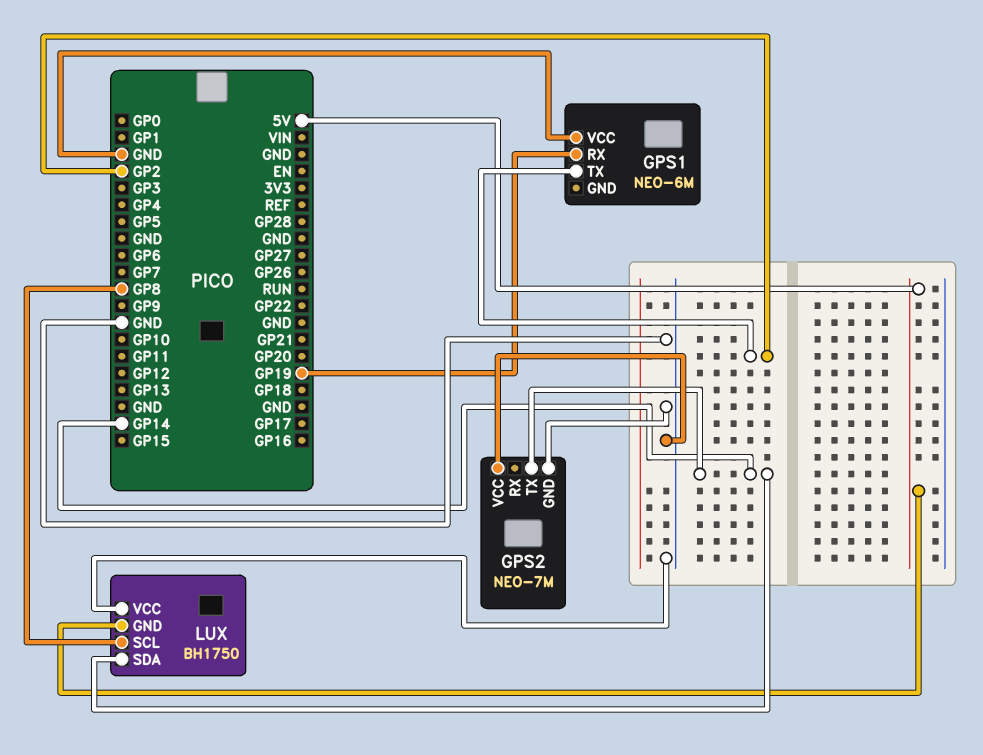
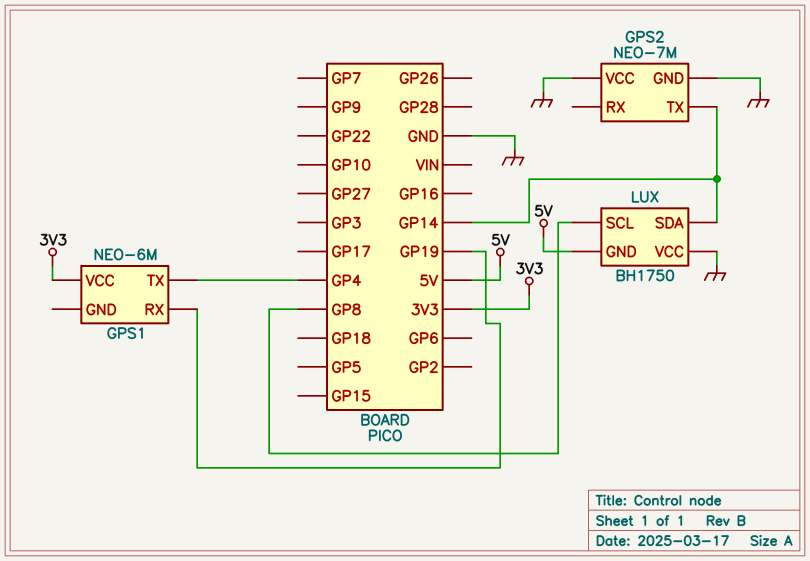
GPS1 pin TX: GP2 -> GP4
GPS1 pin VCC: GND -> 3V3

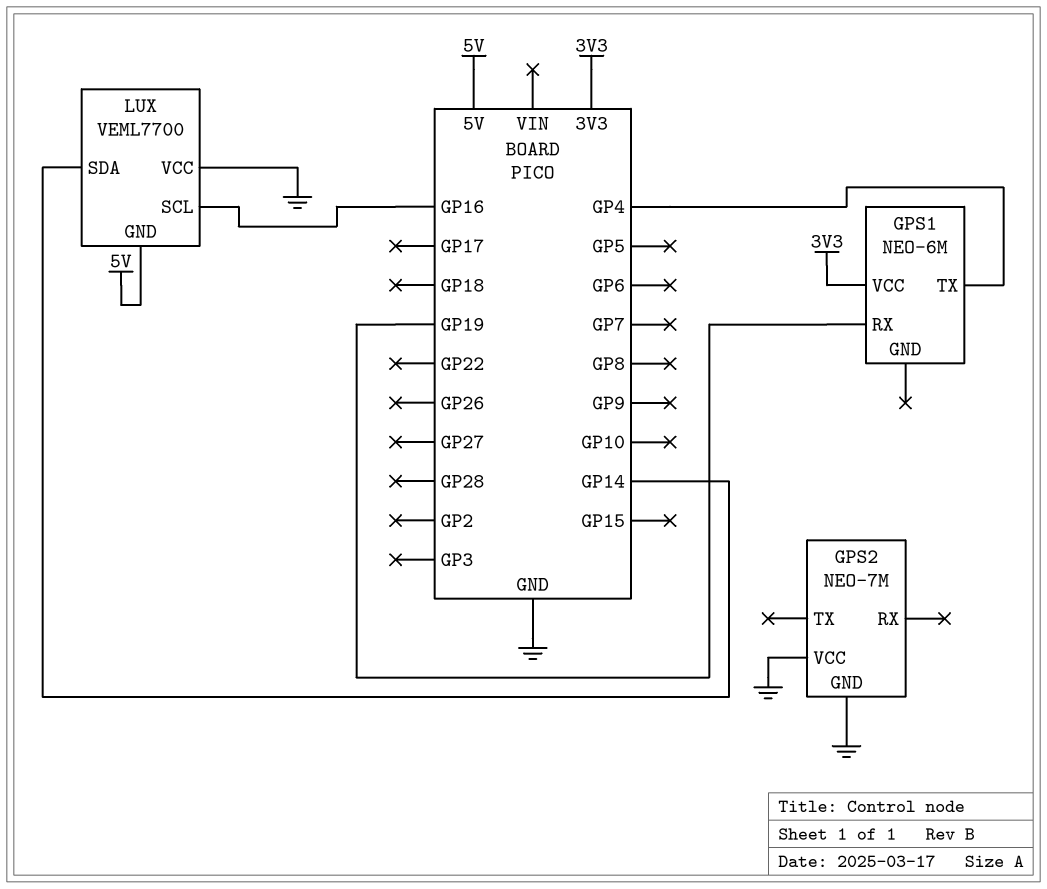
GPS2 pin TX: GP14 -> none
LUX: BH1750 -> VEML7700
LUX pin SCL: GP8 -> GP16

